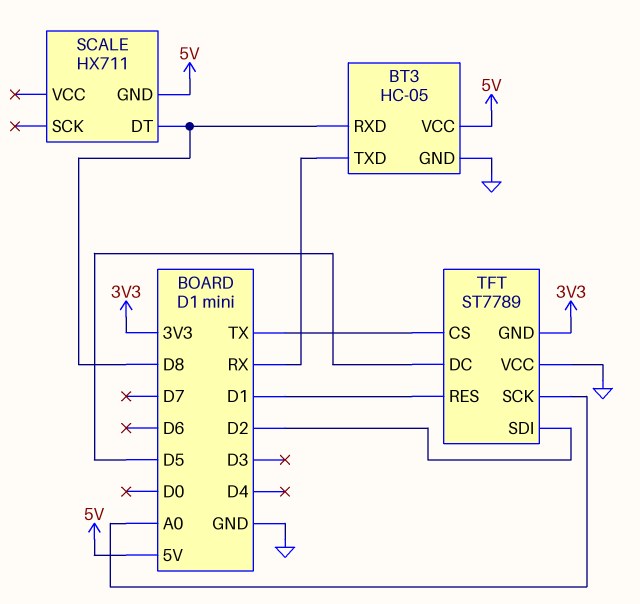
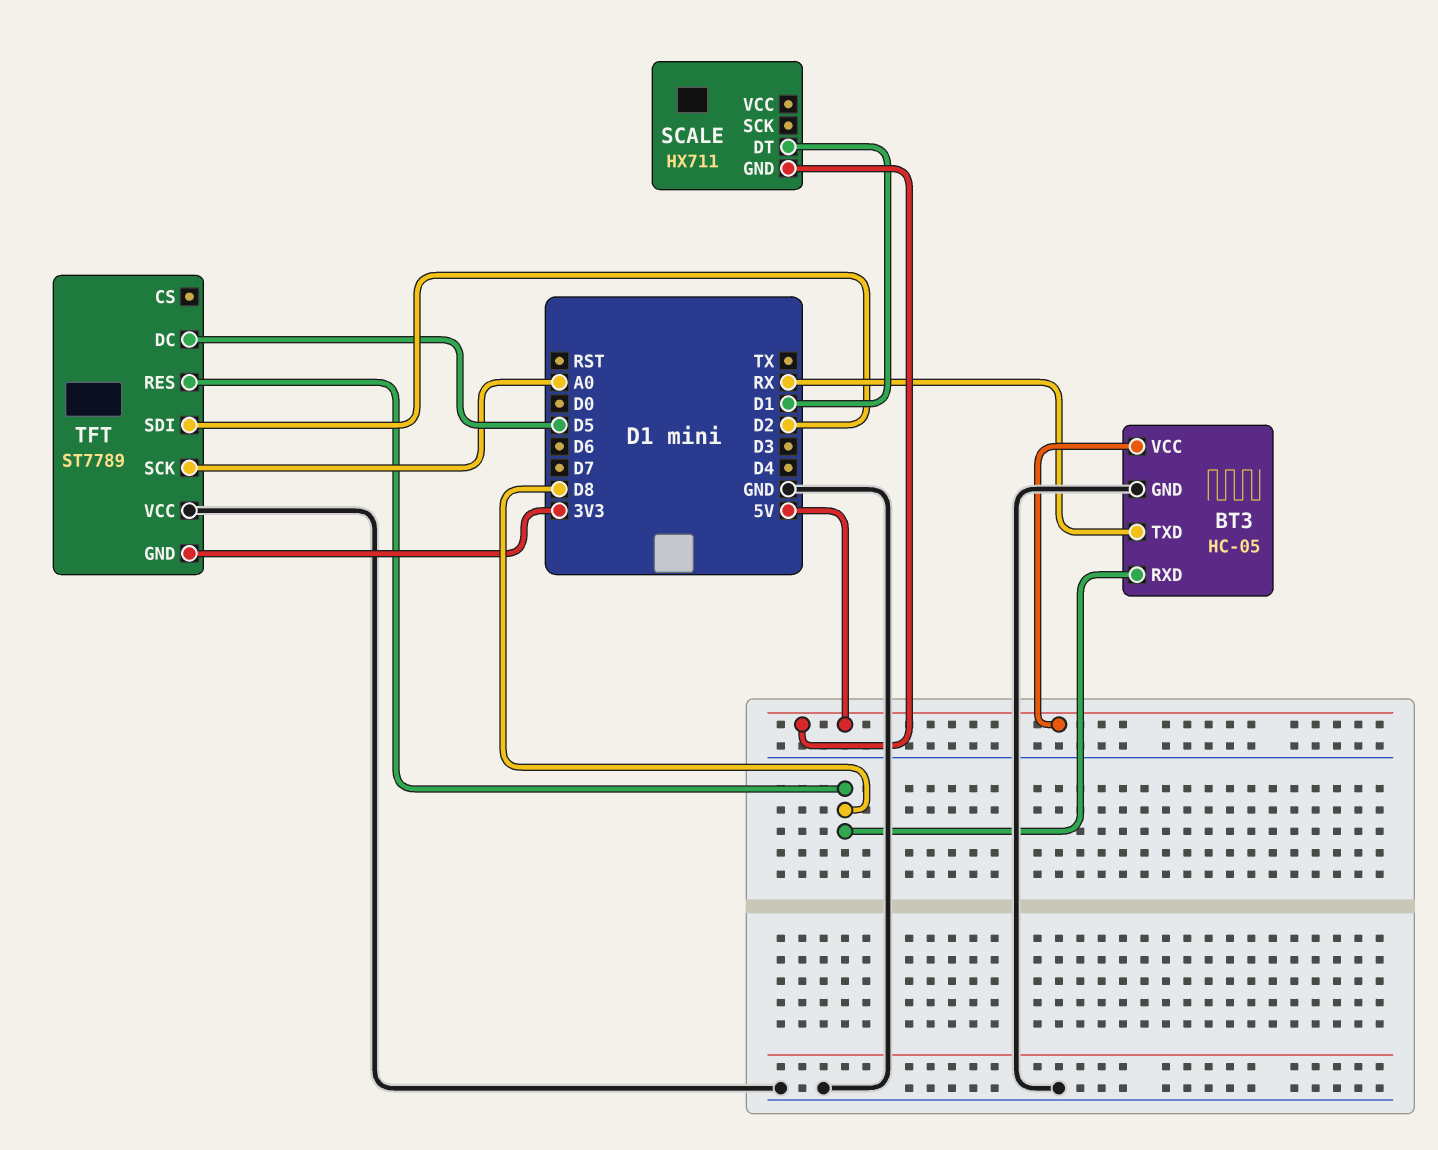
SCALE pin DT: D8 -> D1
TFT pin CS: TX -> none
TFT pin RES: D1 -> D8

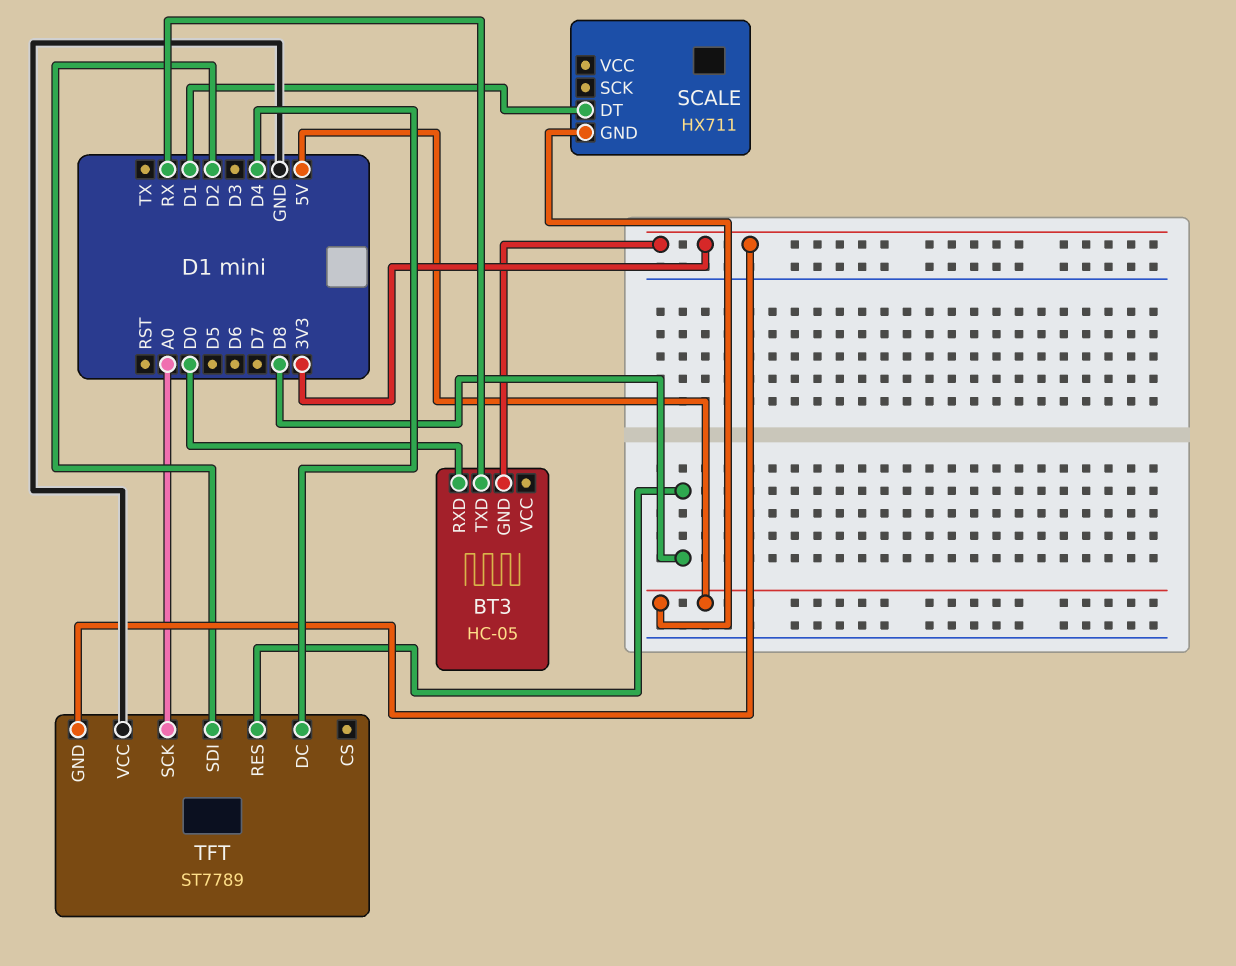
BT3 pin GND: GND -> 3V3
BT3 pin RXD: D8 -> D0
BT3 pin VCC: 5V -> none
TFT pin DC: D5 -> D4

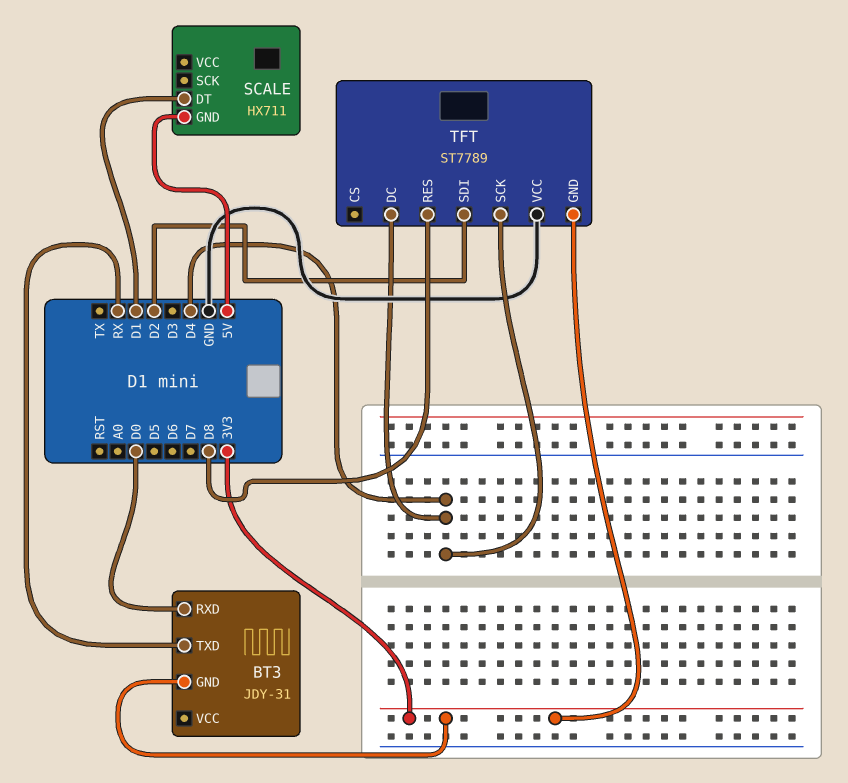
BT3: HC-05 -> JDY-31
TFT pin SCK: A0 -> D4

